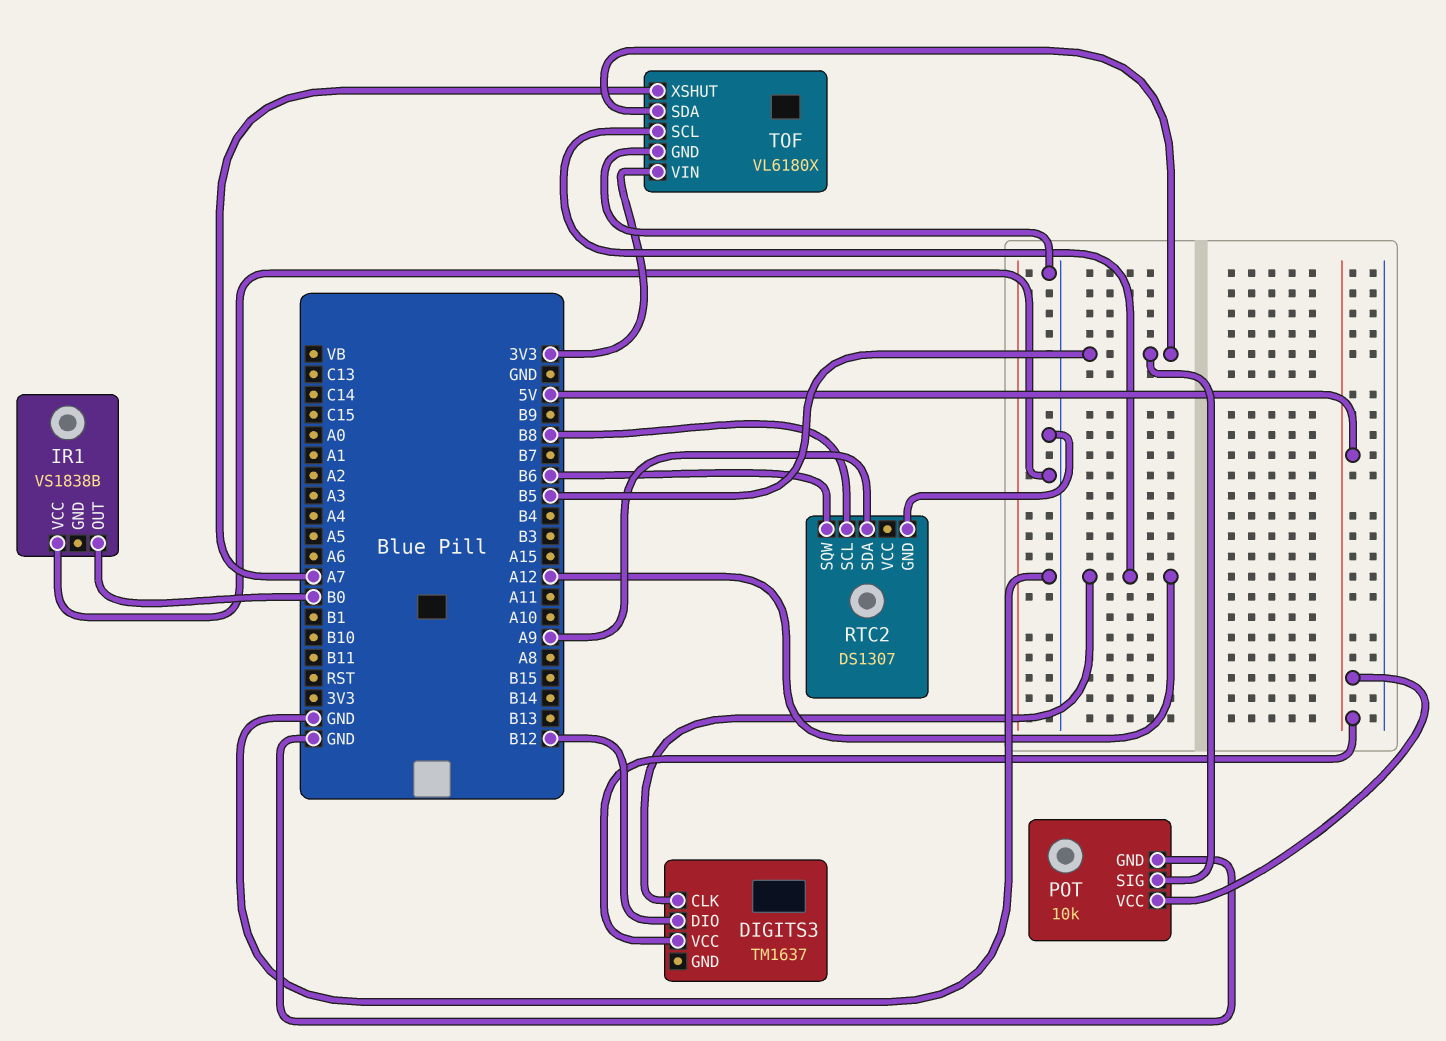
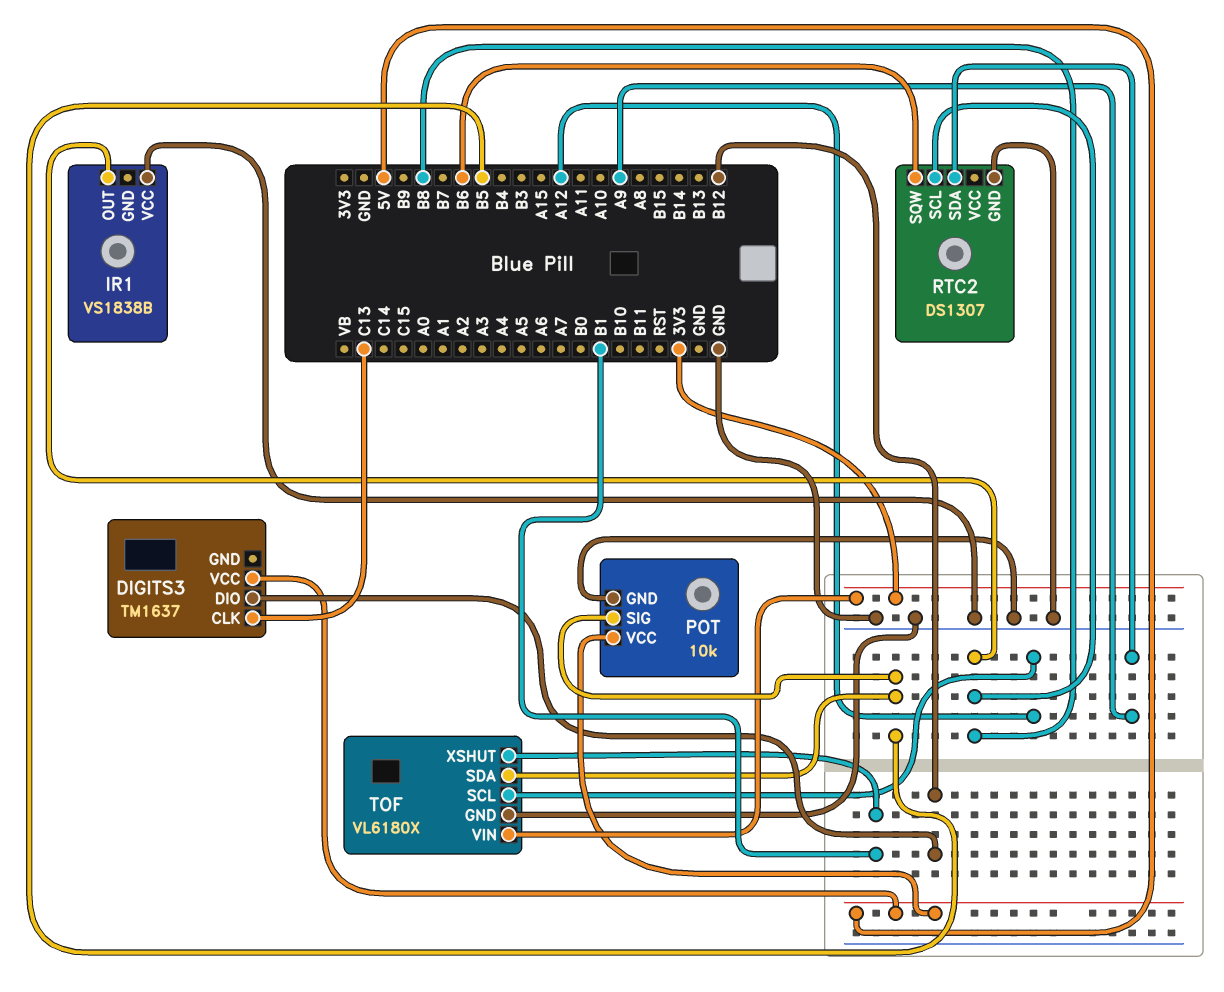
DIGITS3 pin CLK: A12 -> C13
IR1 pin OUT: B0 -> B8
TOF pin XSHUT: A7 -> B1

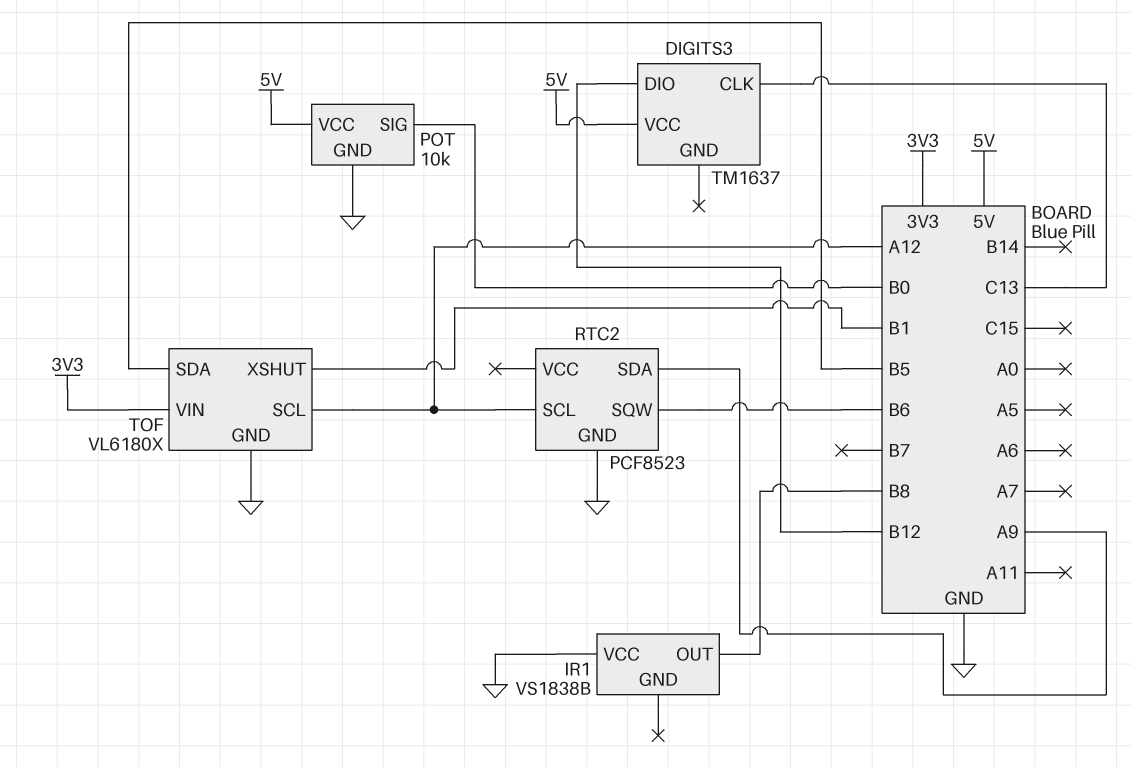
POT pin SIG: B5 -> B0
RTC2: DS1307 -> PCF8523
RTC2 pin SCL: B8 -> A12

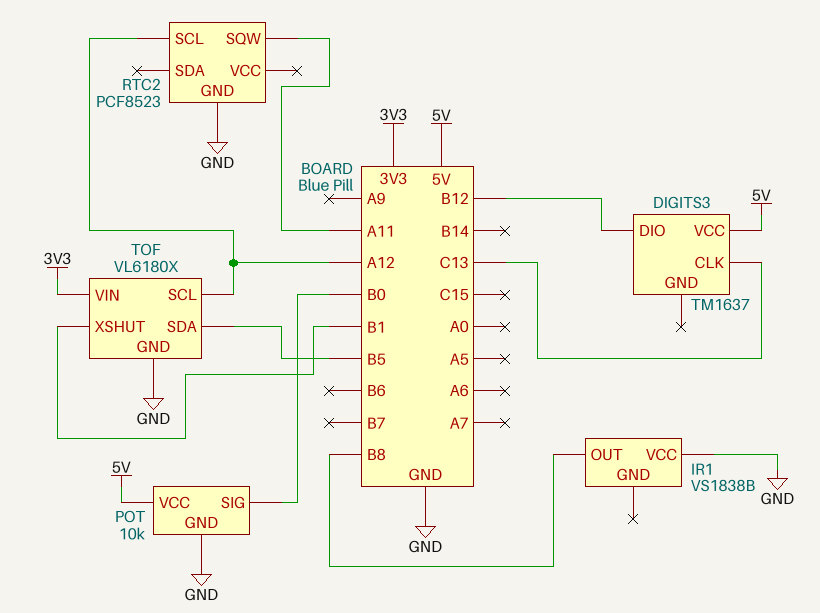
RTC2 pin SDA: A9 -> none
RTC2 pin SQW: B6 -> A11

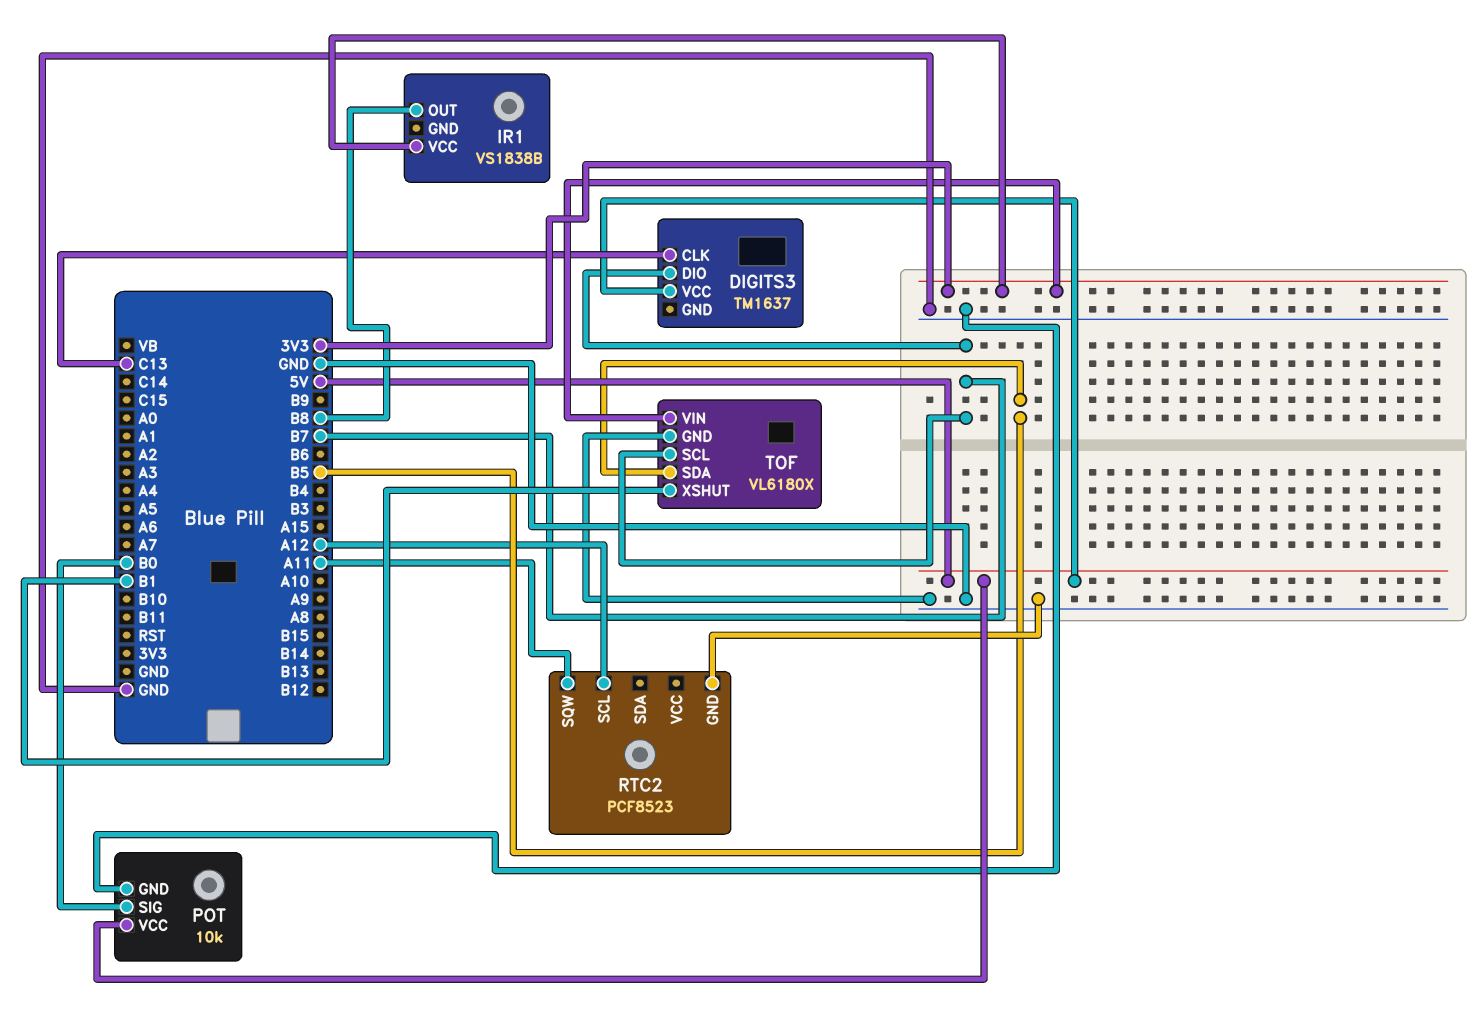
DIGITS3 pin DIO: B12 -> B7
IR1 pin VCC: GND -> 3V3
TOF pin SCL: A12 -> B7

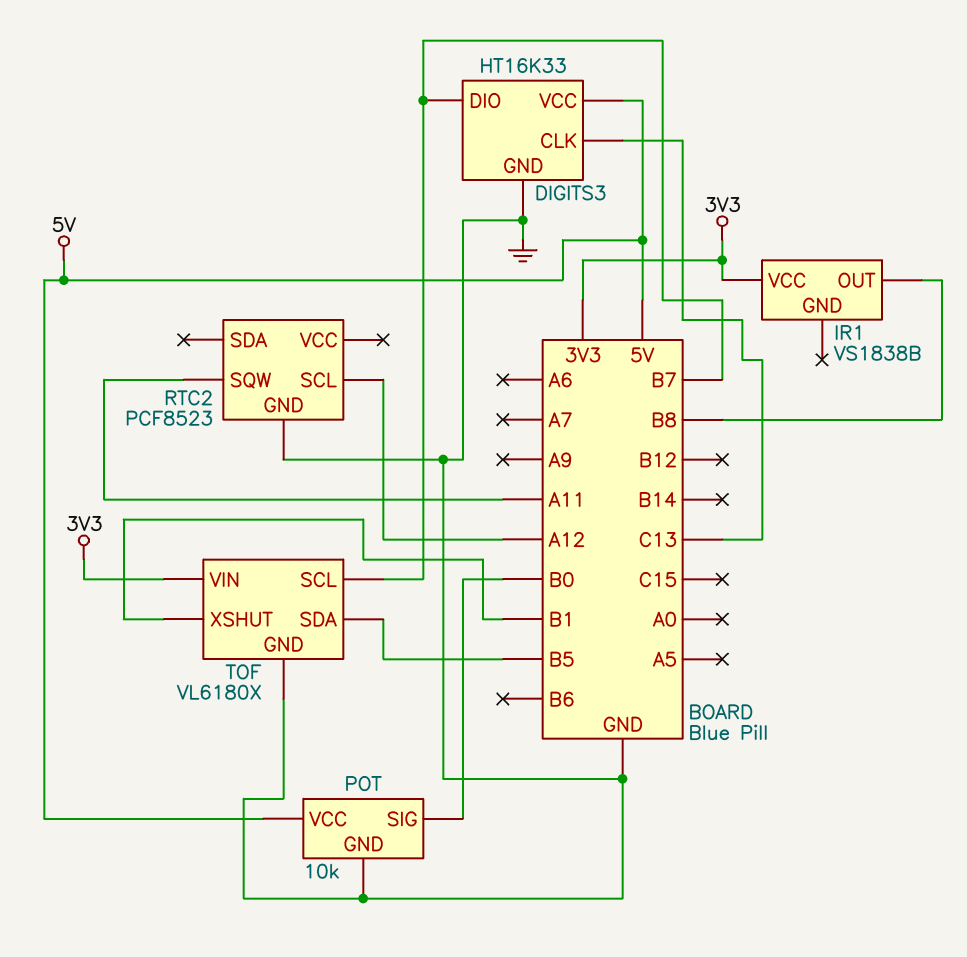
DIGITS3: TM1637 -> HT16K33
DIGITS3 pin GND: none -> GND

